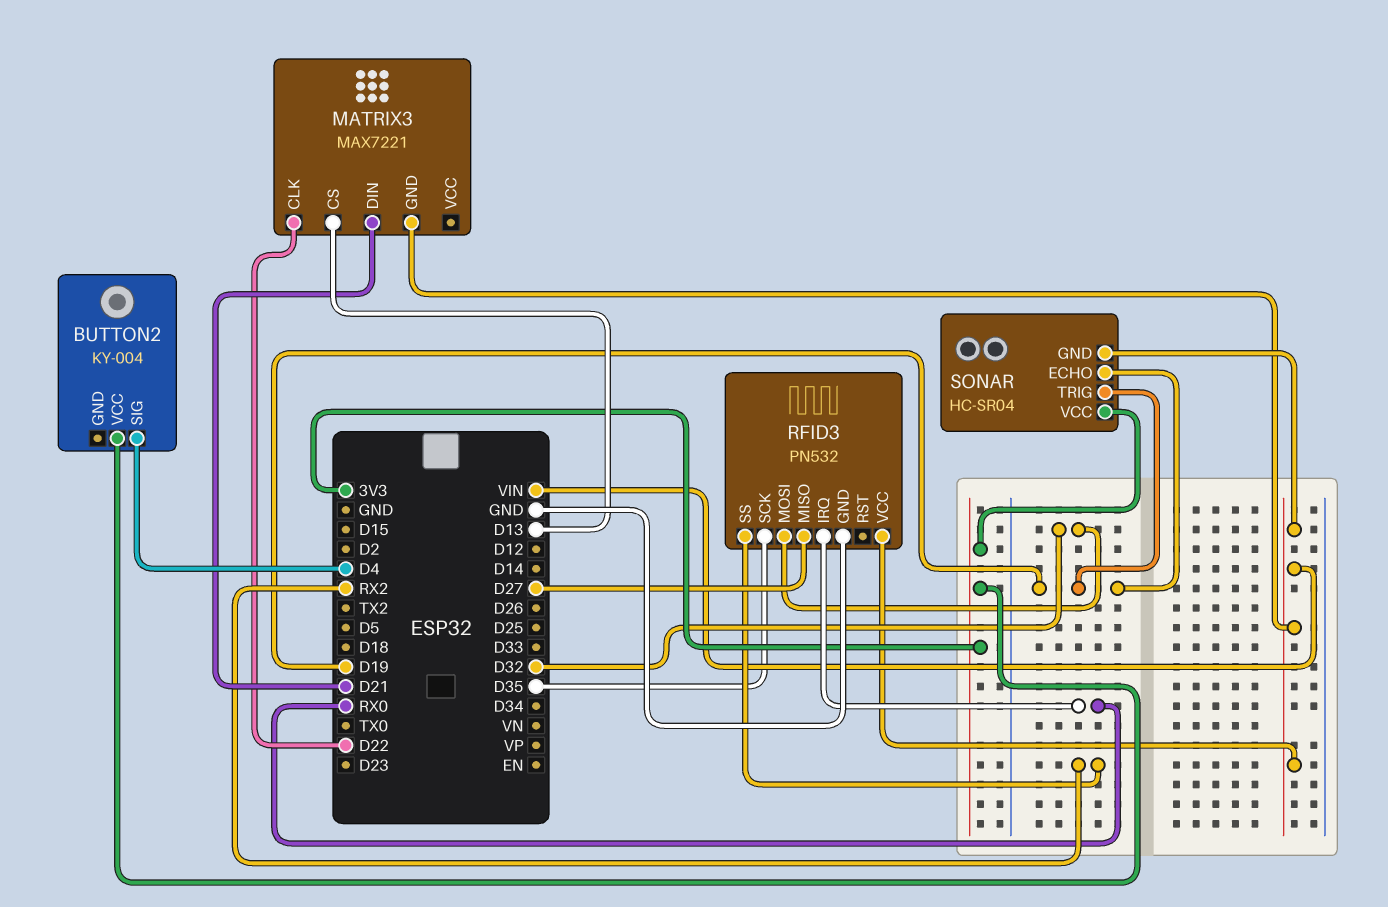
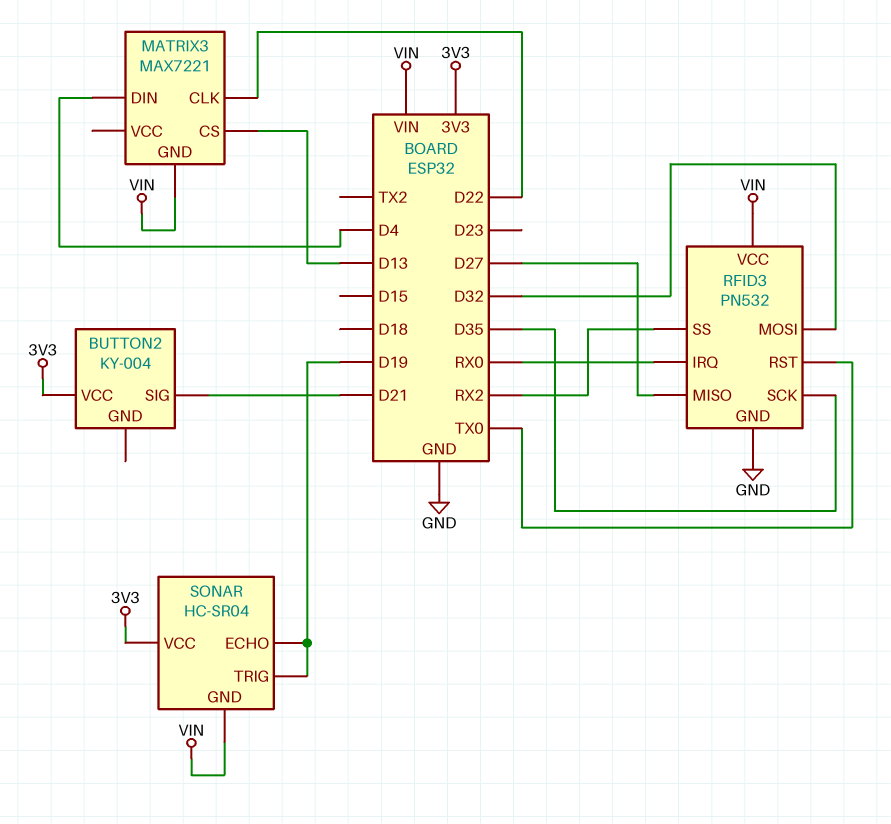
BUTTON2 pin SIG: D4 -> D21
MATRIX3 pin DIN: D21 -> D4
RFID3 pin RST: none -> TX0

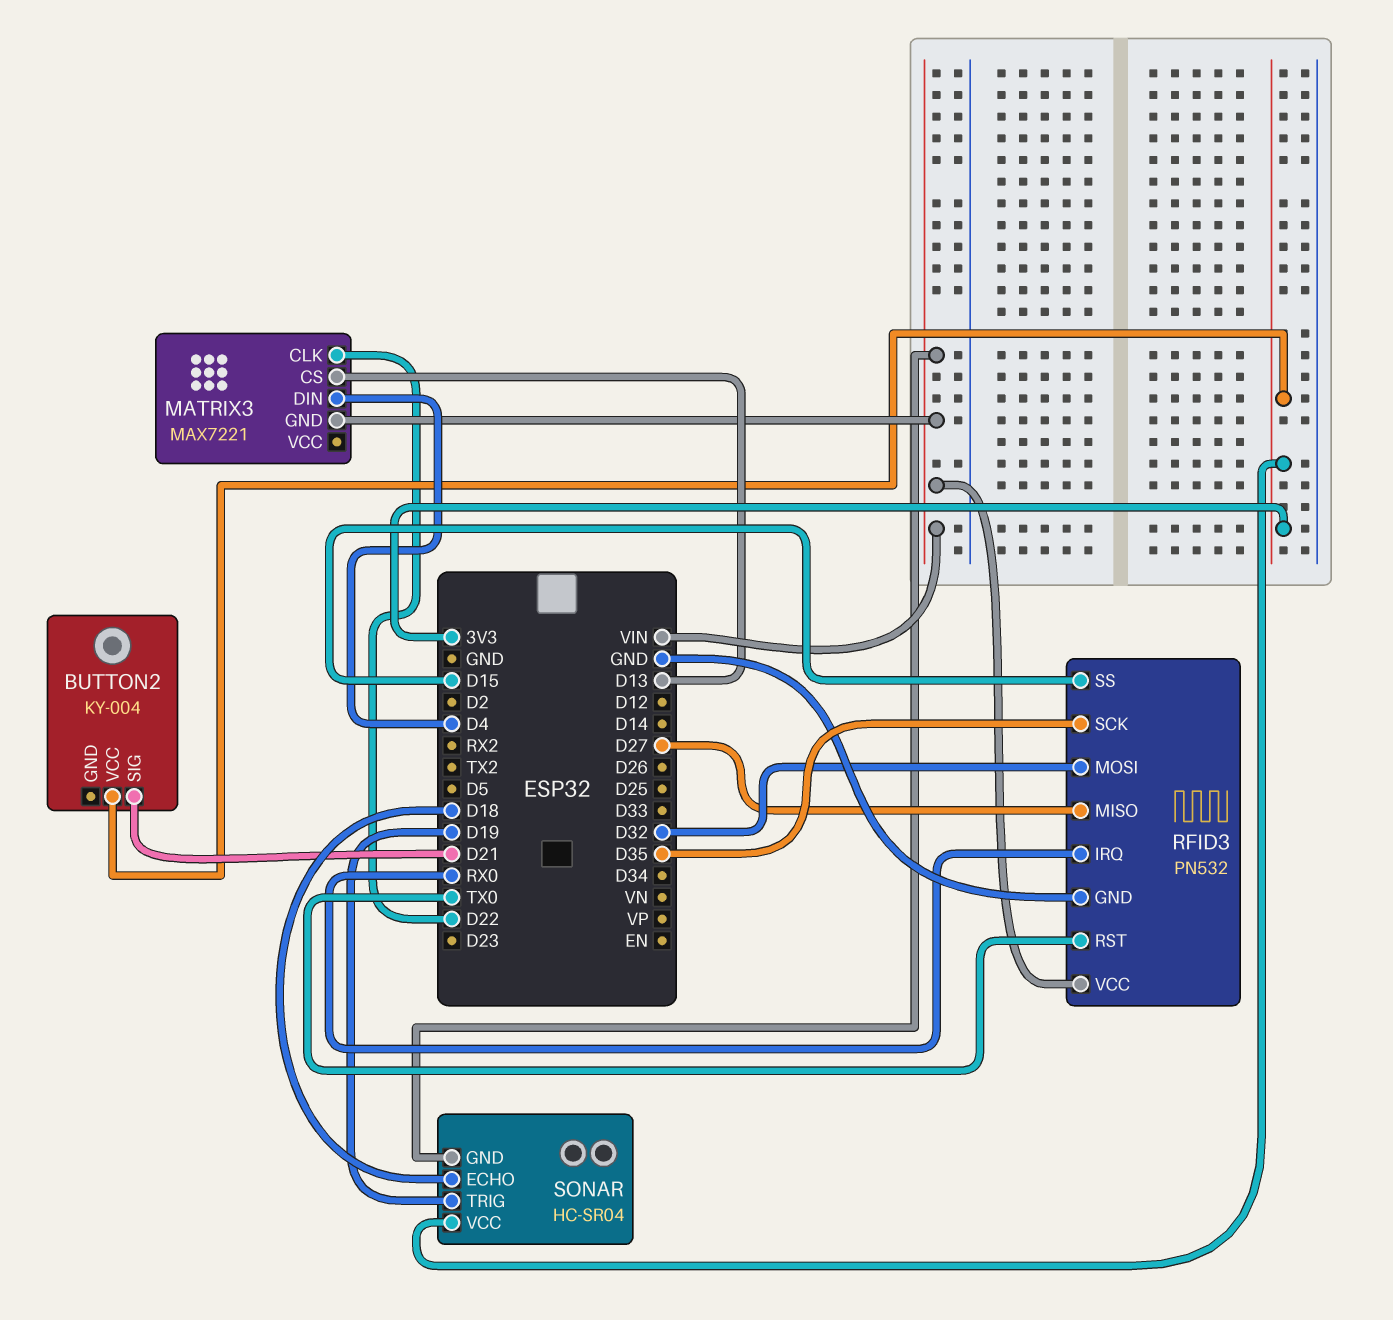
RFID3 pin SS: RX2 -> D15
SONAR pin ECHO: D19 -> D18

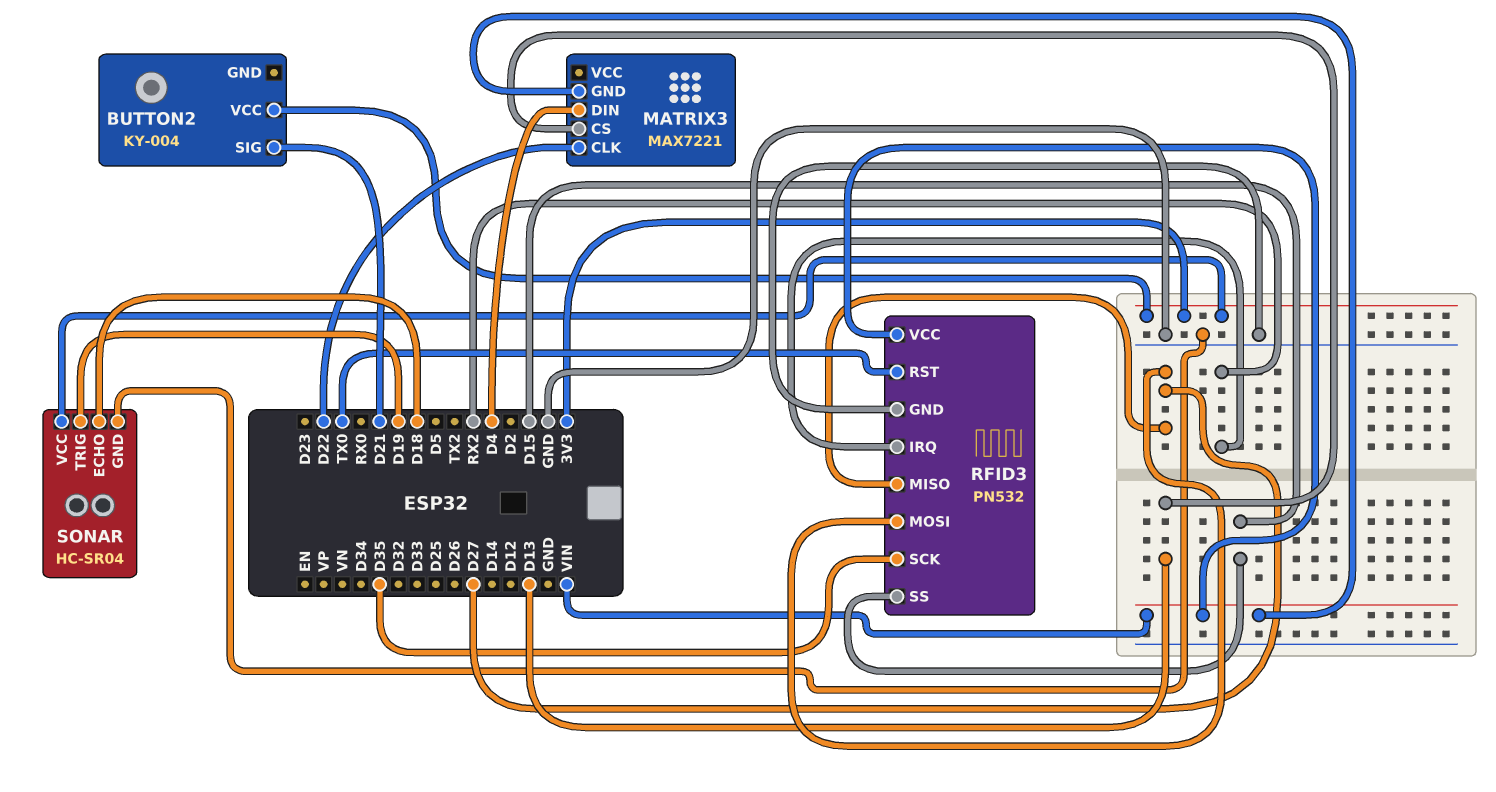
RFID3 pin IRQ: RX0 -> RX2
RFID3 pin MOSI: D32 -> D27
SONAR pin GND: VIN -> GND

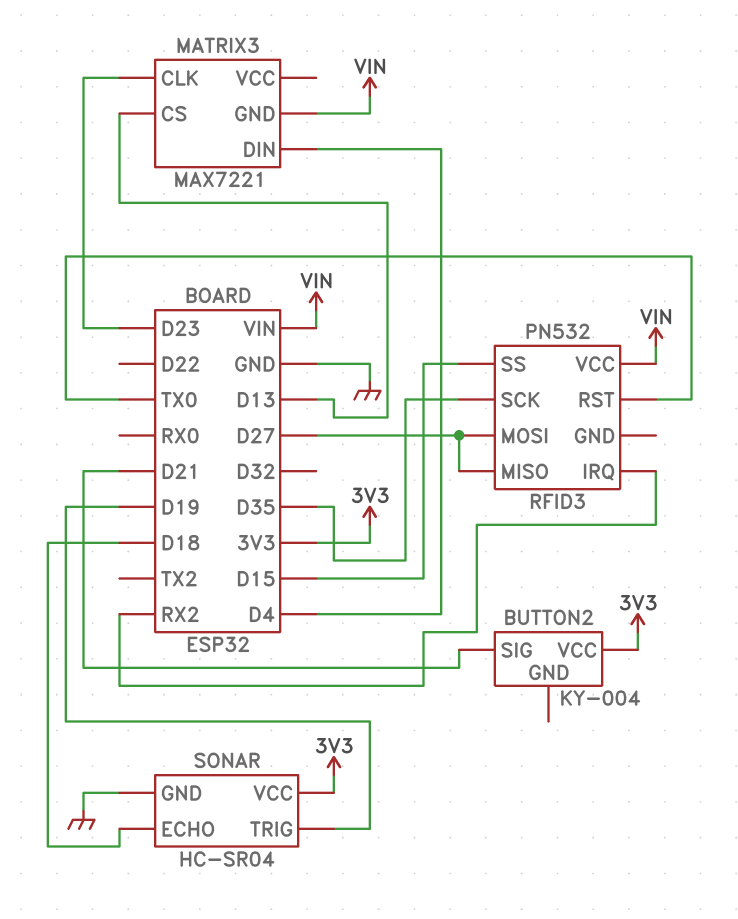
MATRIX3 pin CLK: D22 -> D23
RFID3 pin GND: GND -> none

